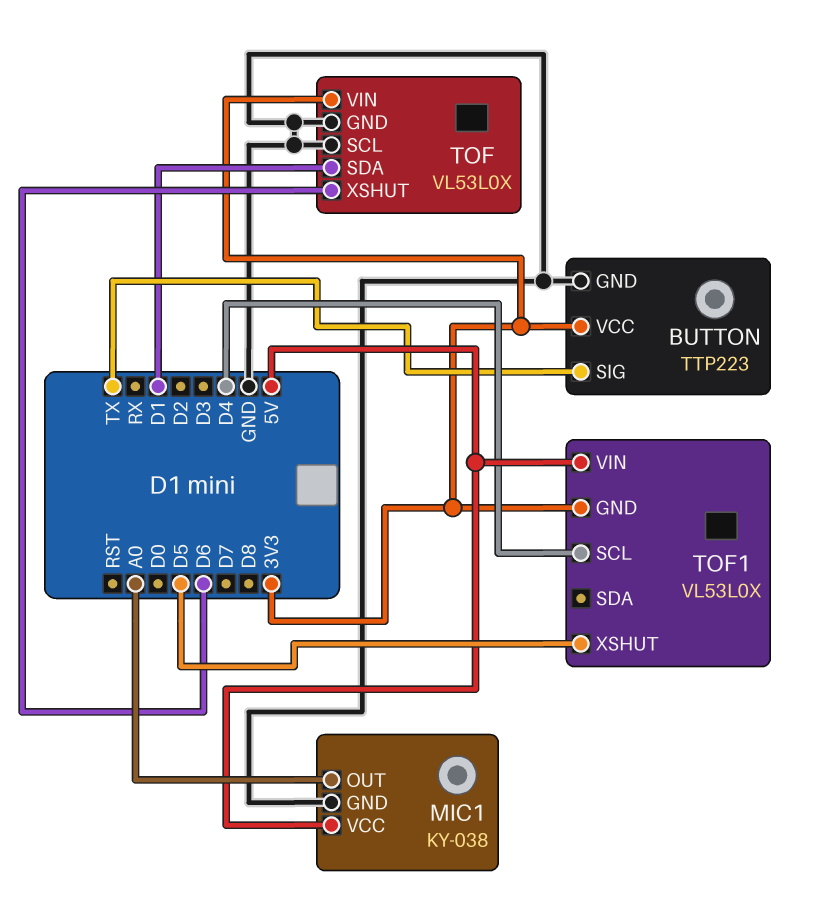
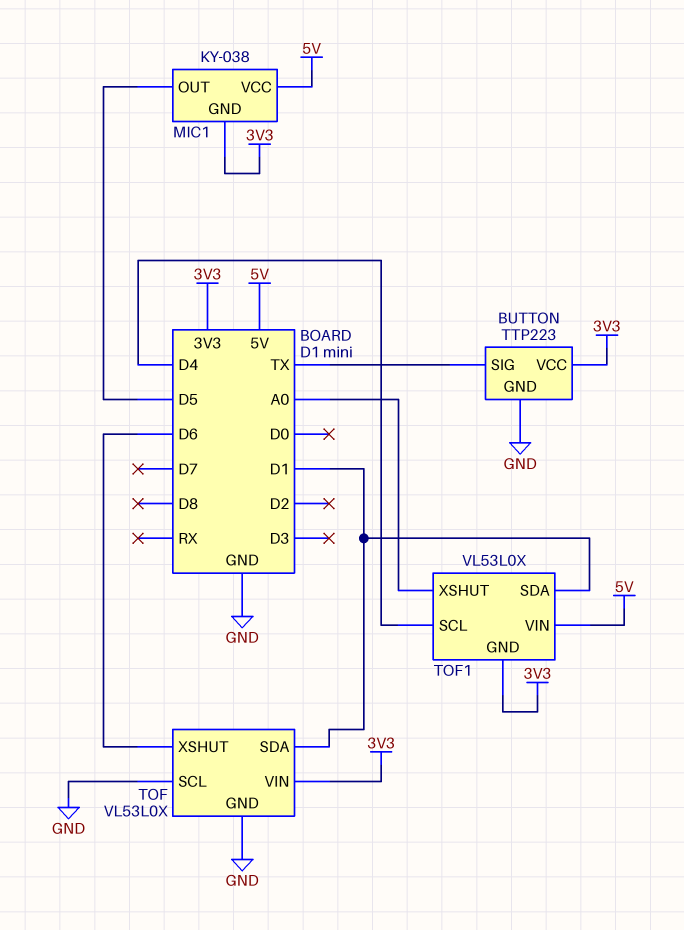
MIC1 pin GND: GND -> 3V3
MIC1 pin OUT: A0 -> D5
TOF1 pin SDA: none -> D1
TOF1 pin XSHUT: D5 -> A0

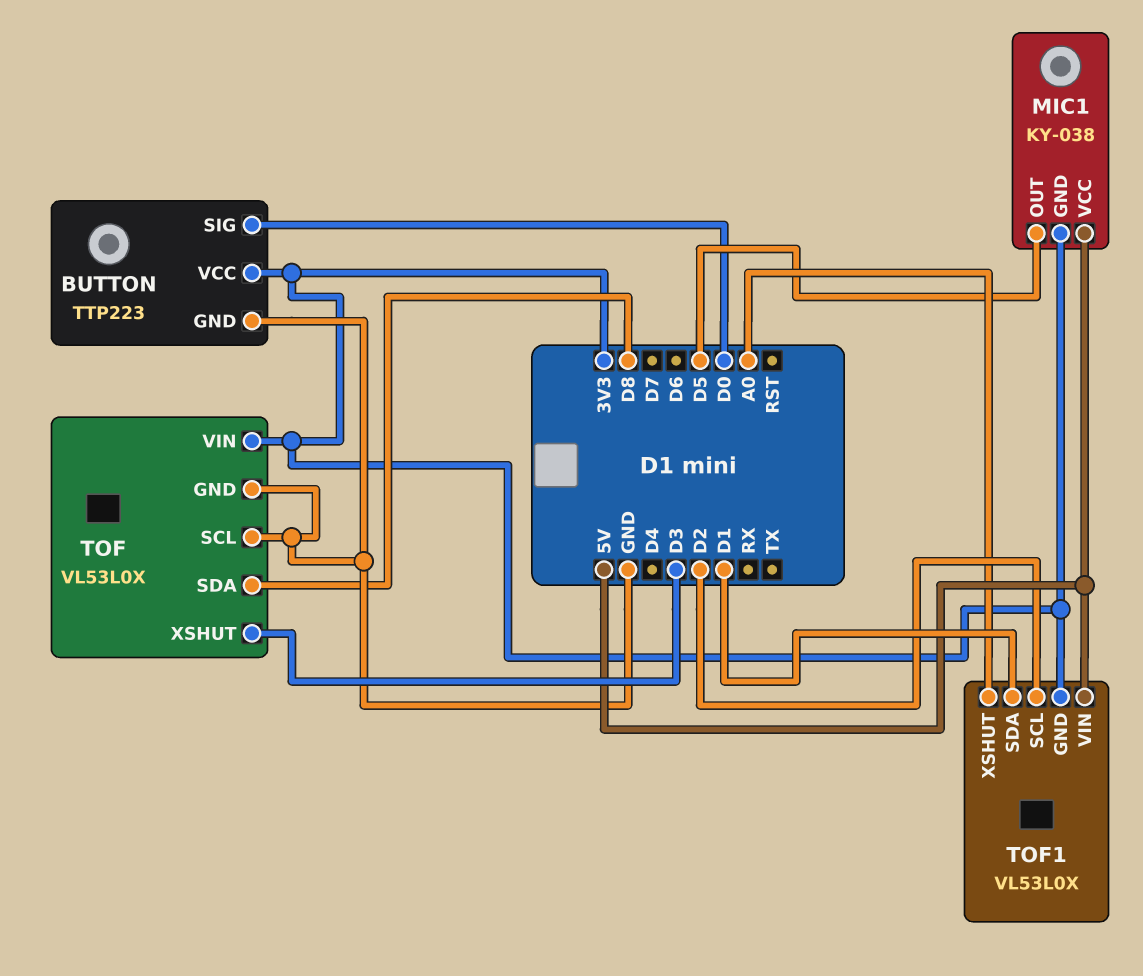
BUTTON pin SIG: TX -> D0
TOF pin SDA: D1 -> D8
TOF pin XSHUT: D6 -> D3
TOF1 pin SCL: D4 -> D2

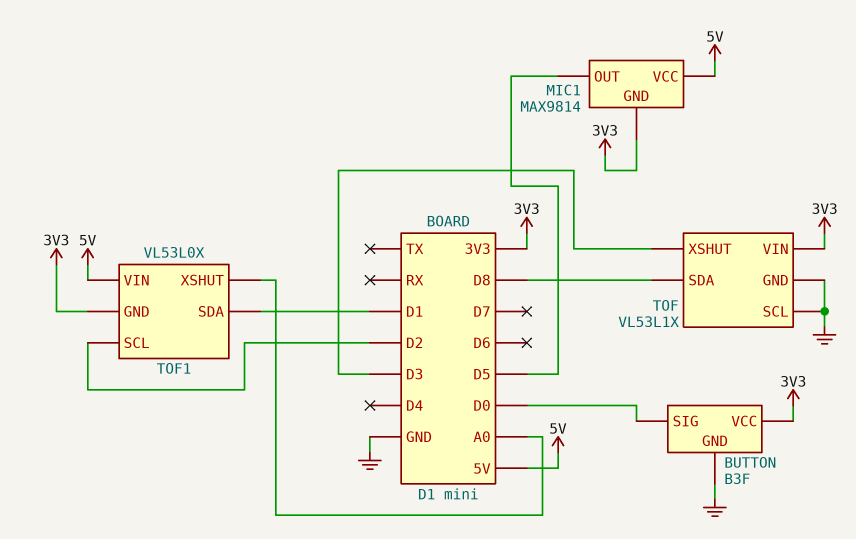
BUTTON: TTP223 -> B3F
MIC1: KY-038 -> MAX9814
TOF: VL53L0X -> VL53L1X

